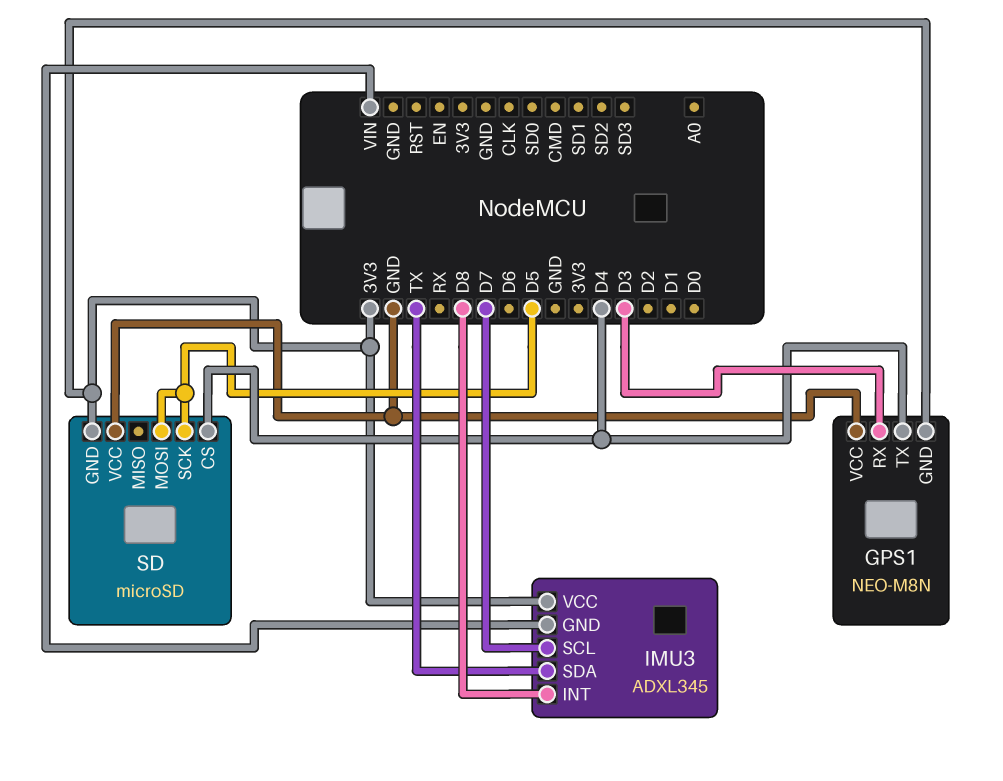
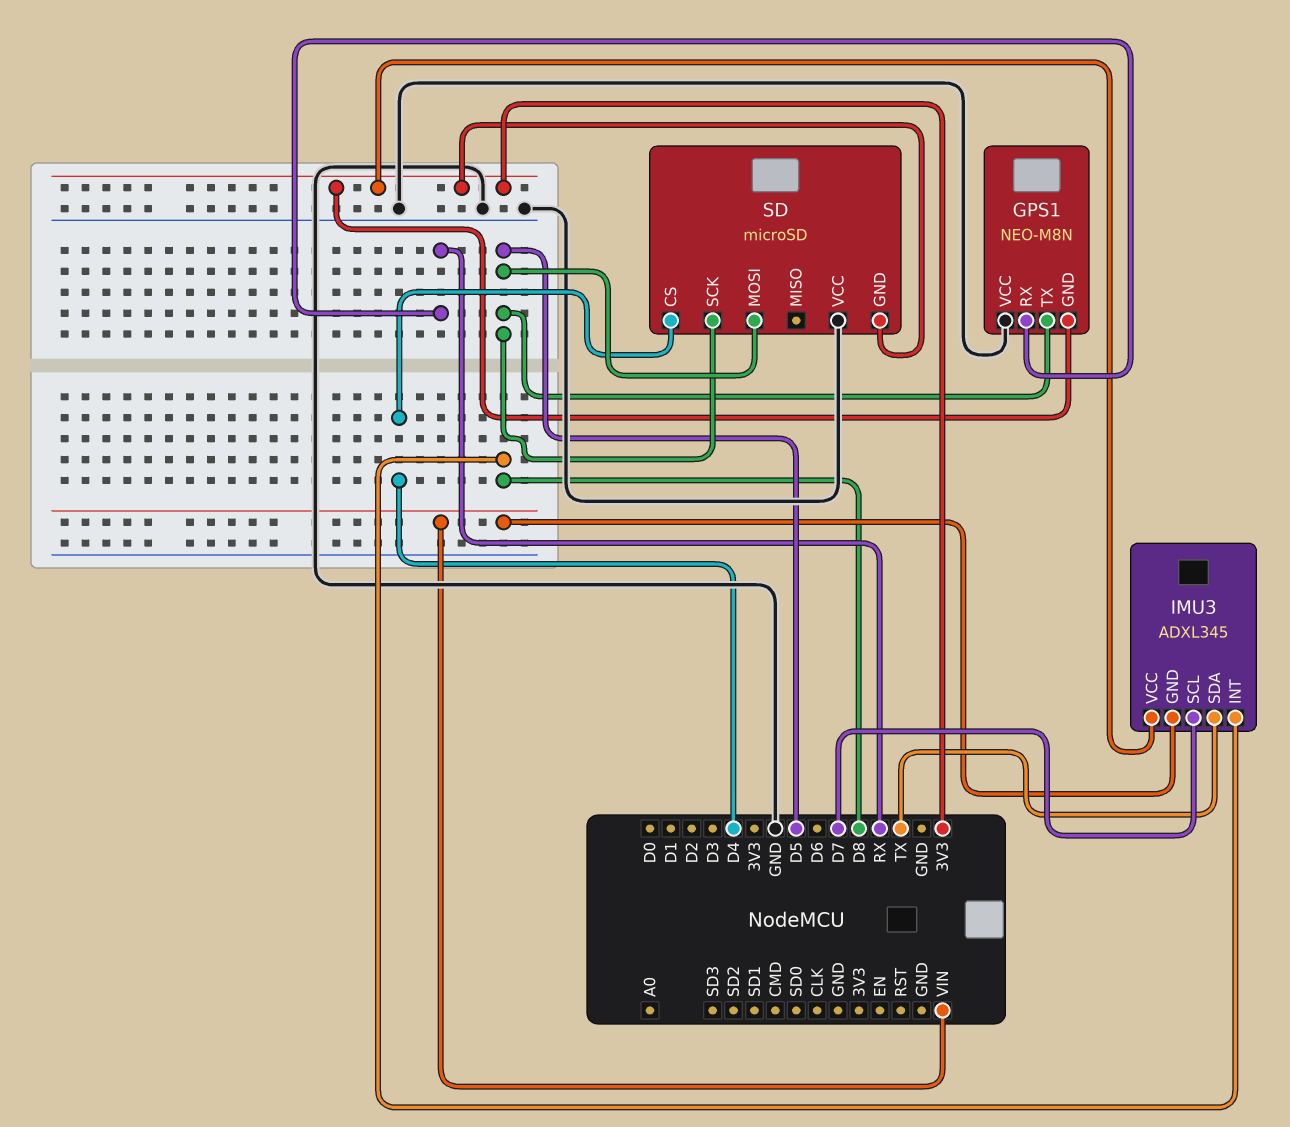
GPS1 pin RX: D3 -> RX
GPS1 pin TX: D4 -> D5

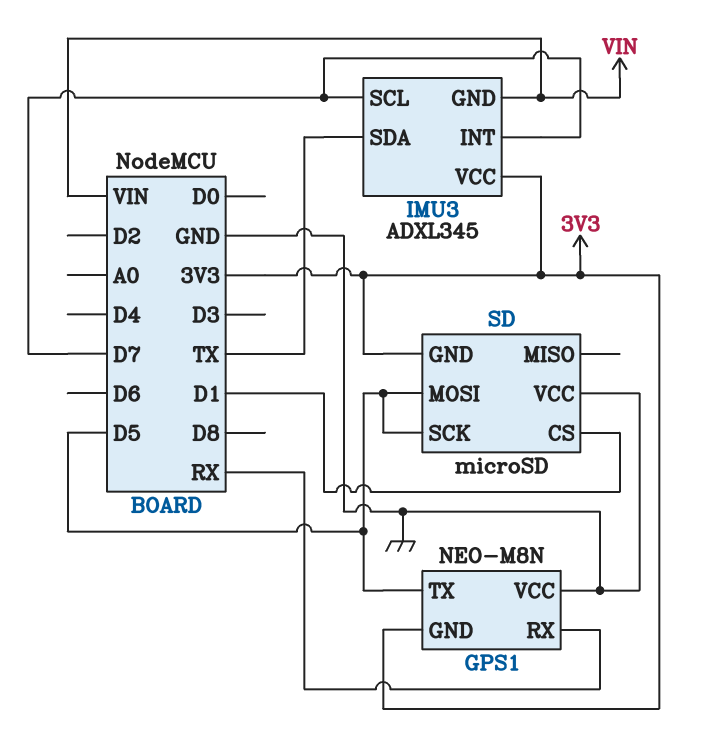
IMU3 pin INT: D8 -> D7
SD pin CS: D4 -> D1

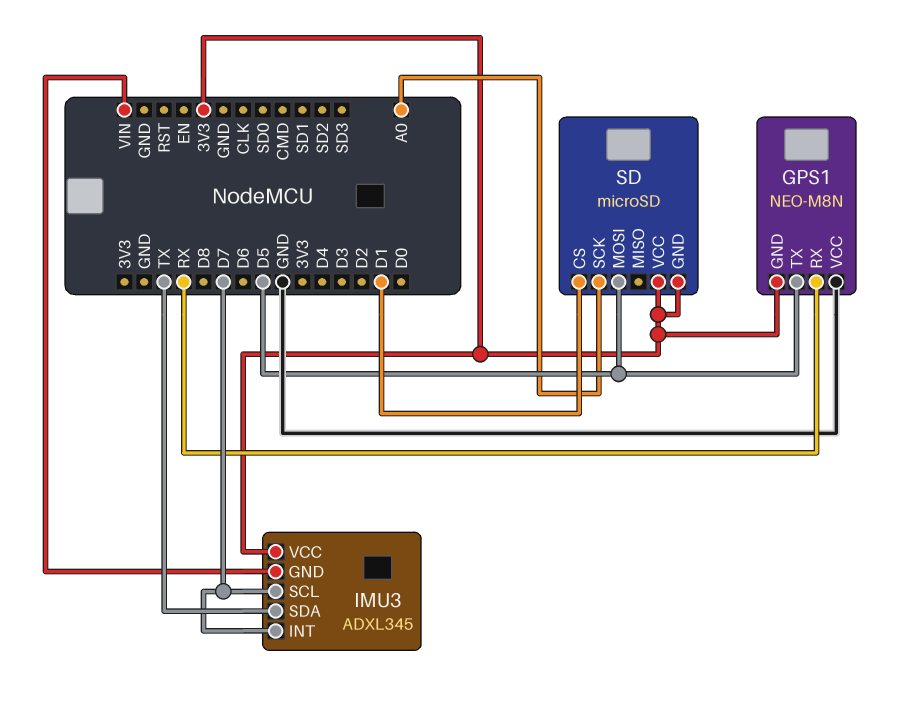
SD pin SCK: D5 -> A0
SD pin VCC: GND -> 3V3

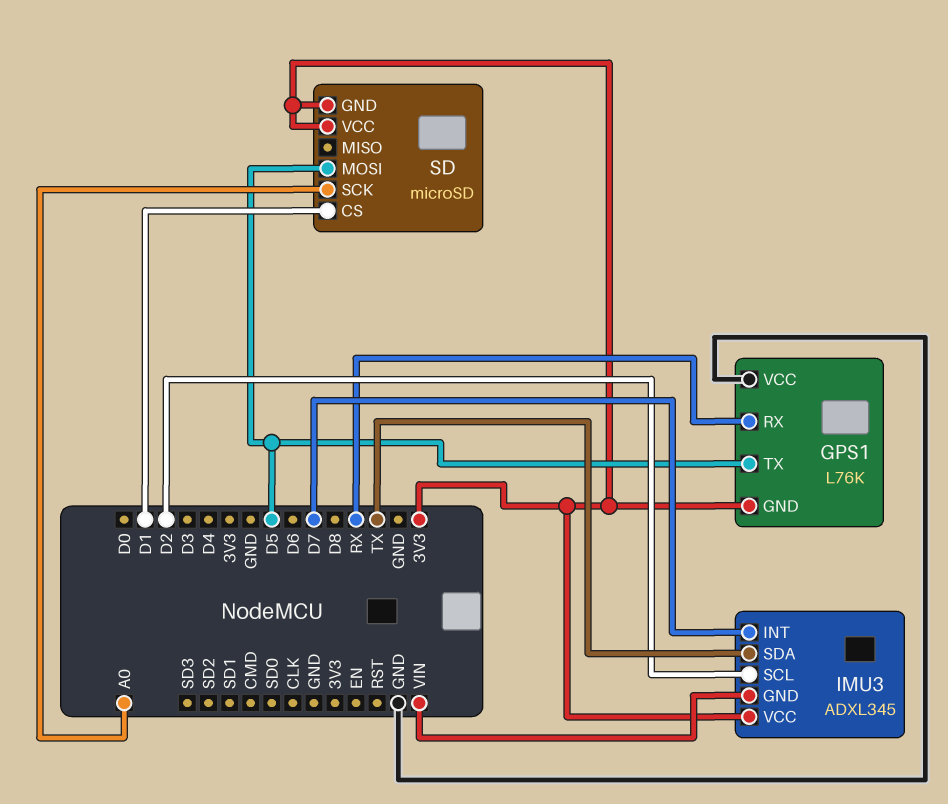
GPS1: NEO-M8N -> L76K
IMU3 pin SCL: D7 -> D2

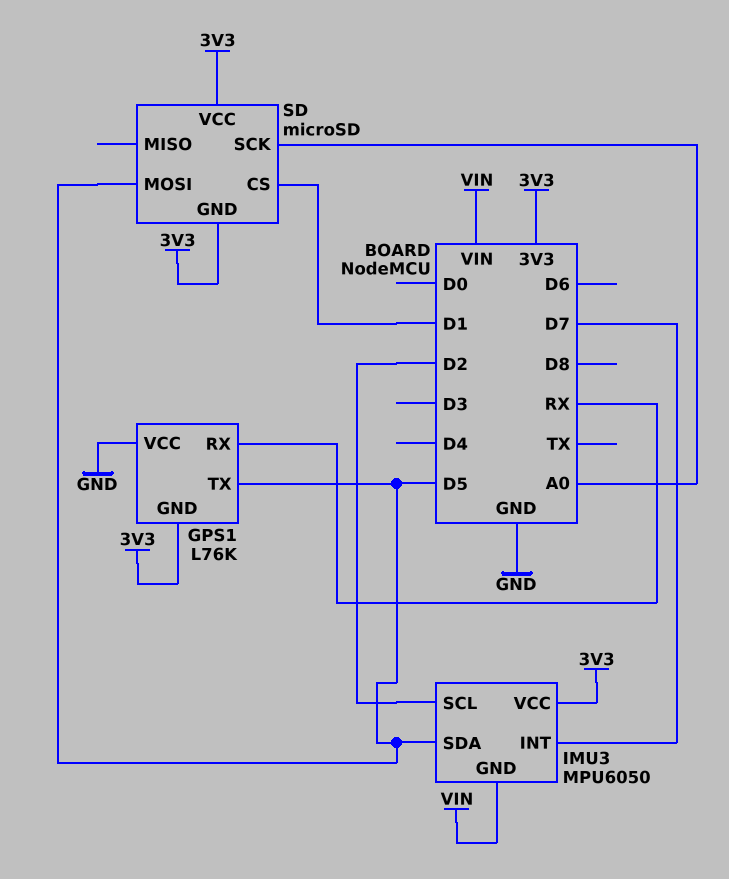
IMU3: ADXL345 -> MPU6050
IMU3 pin SDA: TX -> D5

